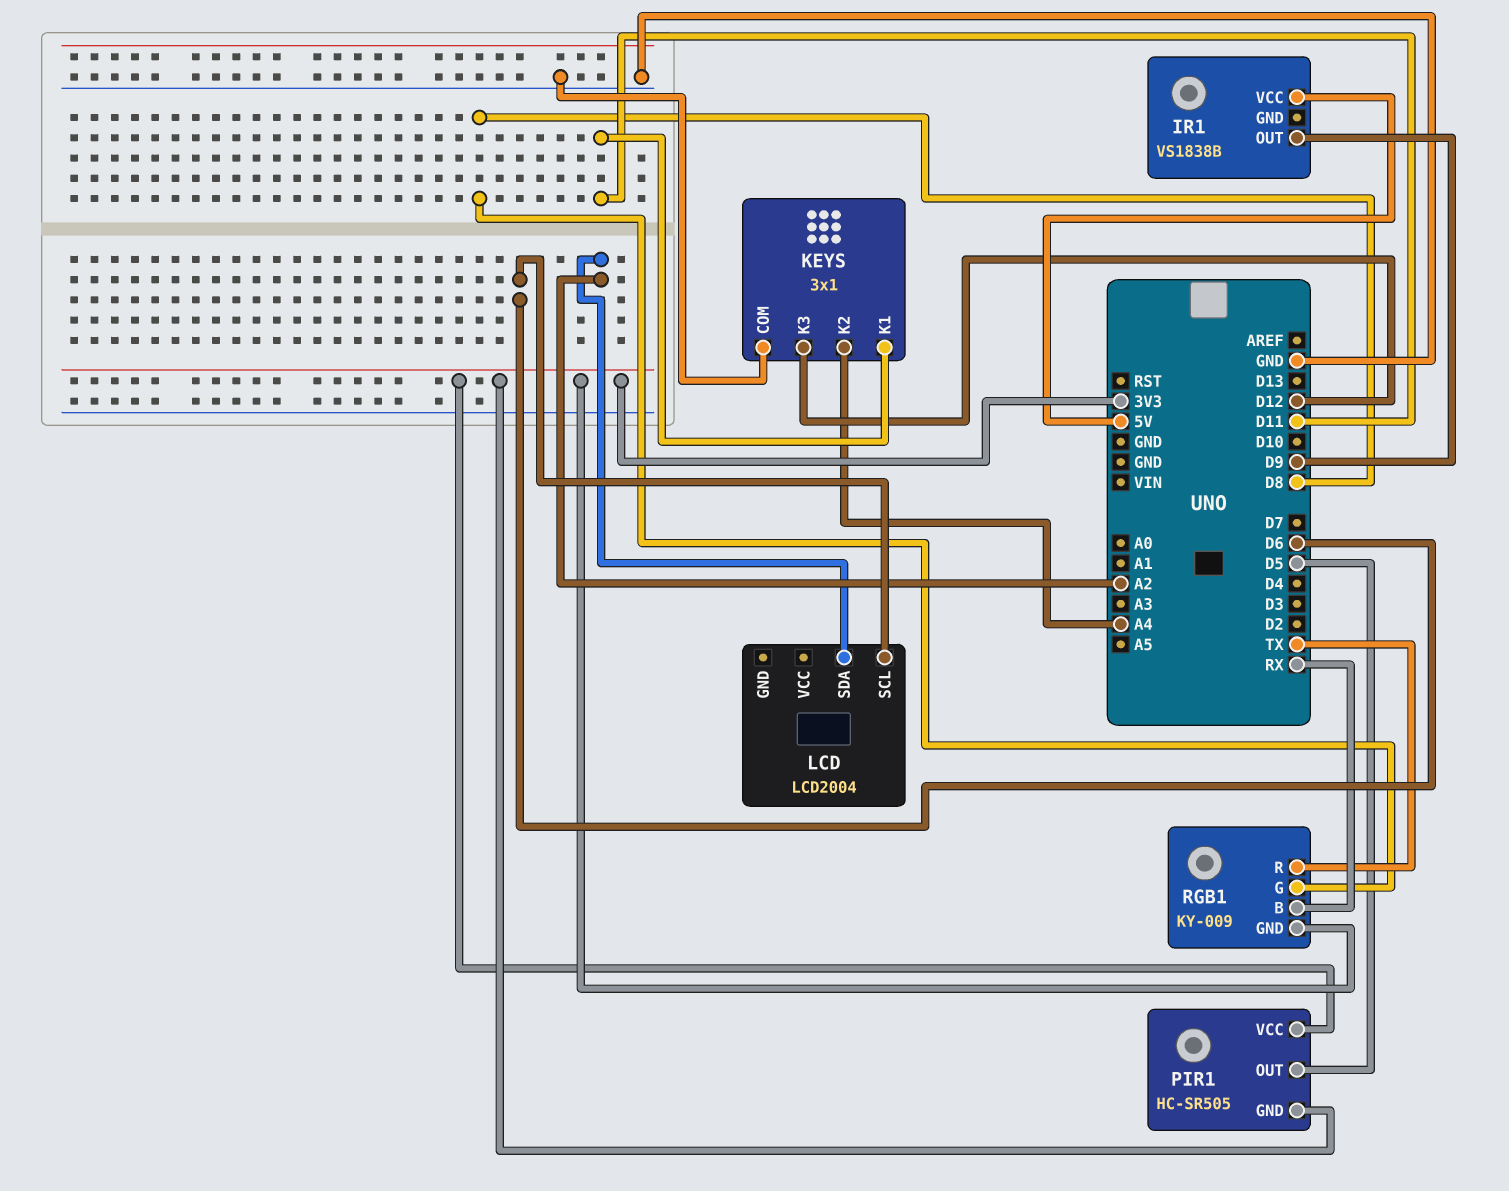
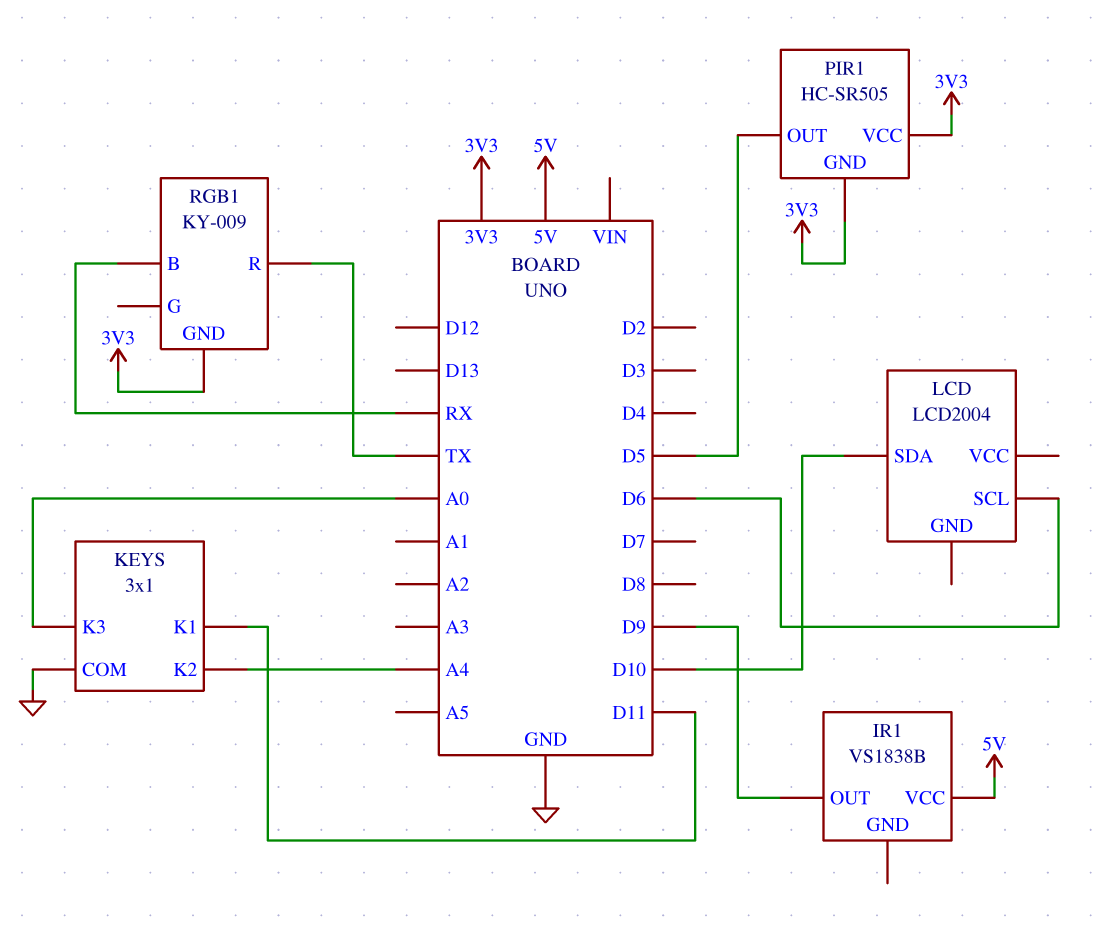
KEYS pin K3: D12 -> A0
LCD pin SDA: A2 -> D10
RGB1 pin G: D8 -> none

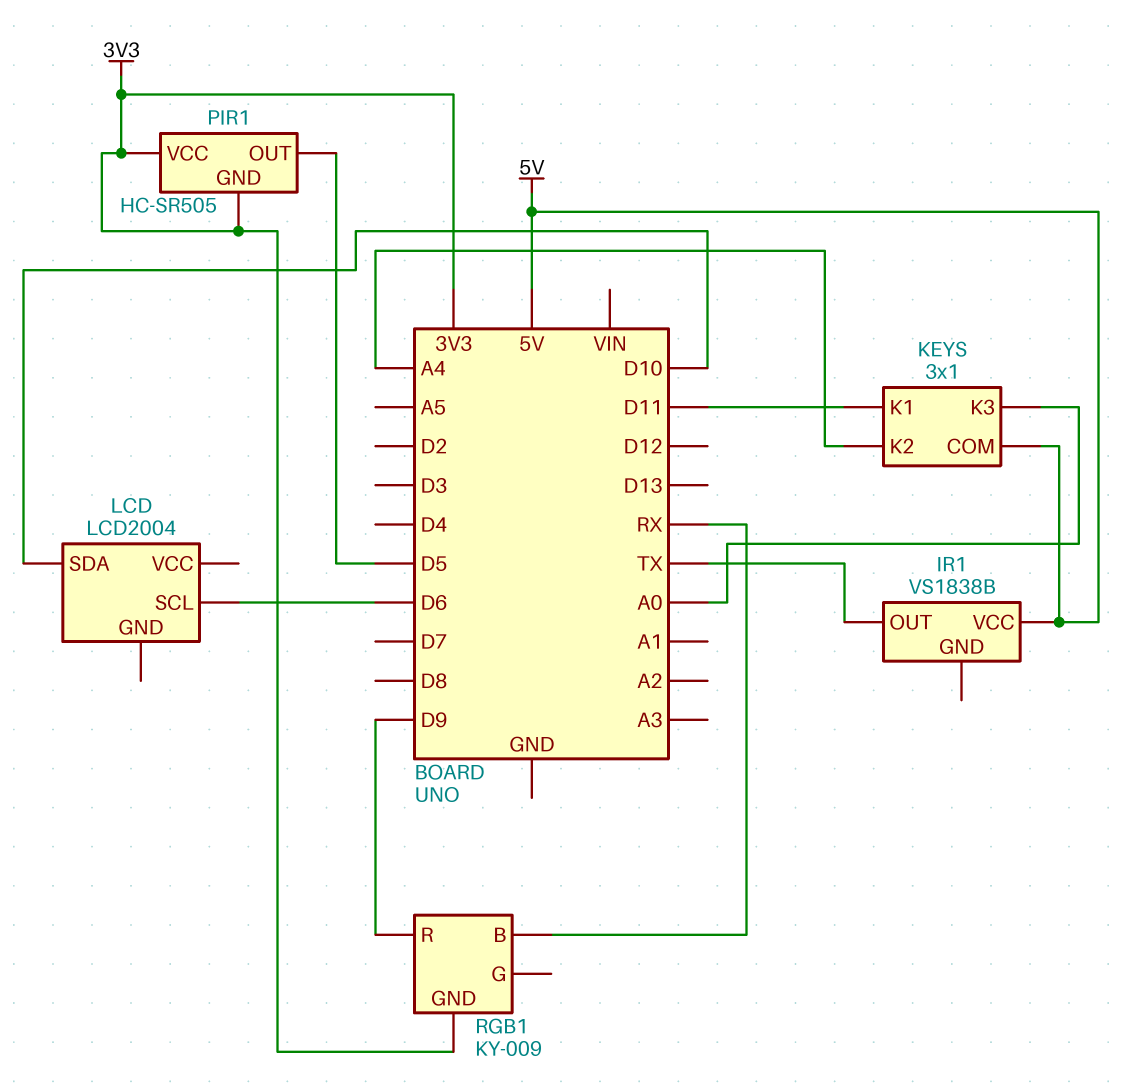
IR1 pin OUT: D9 -> TX
KEYS pin COM: GND -> 5V
RGB1 pin R: TX -> D9

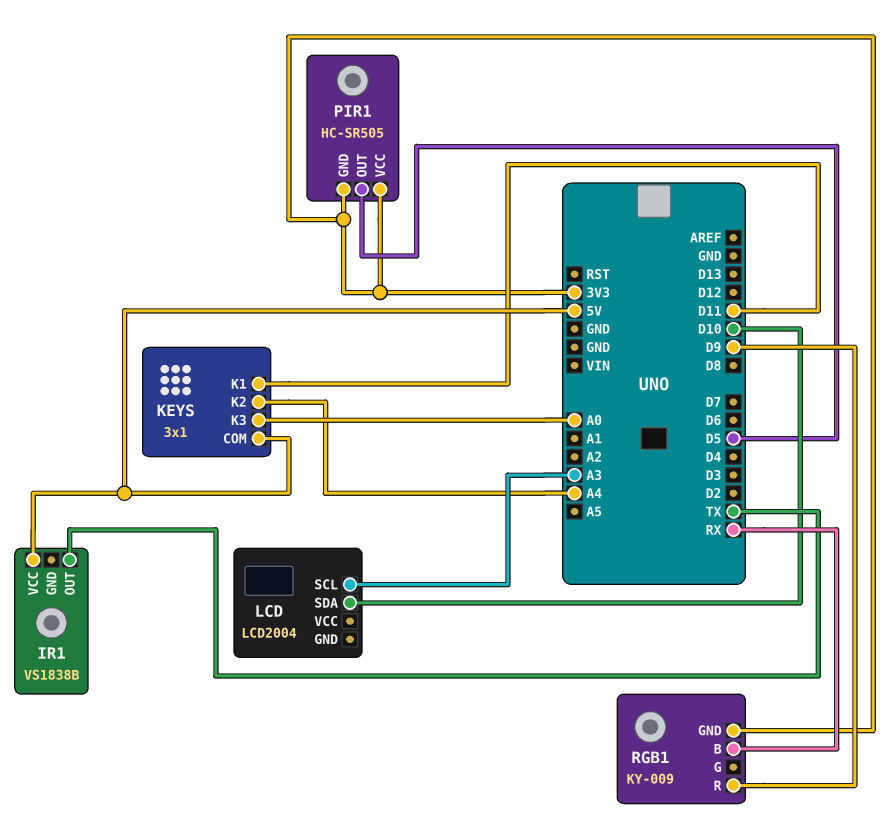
LCD pin SCL: D6 -> A3

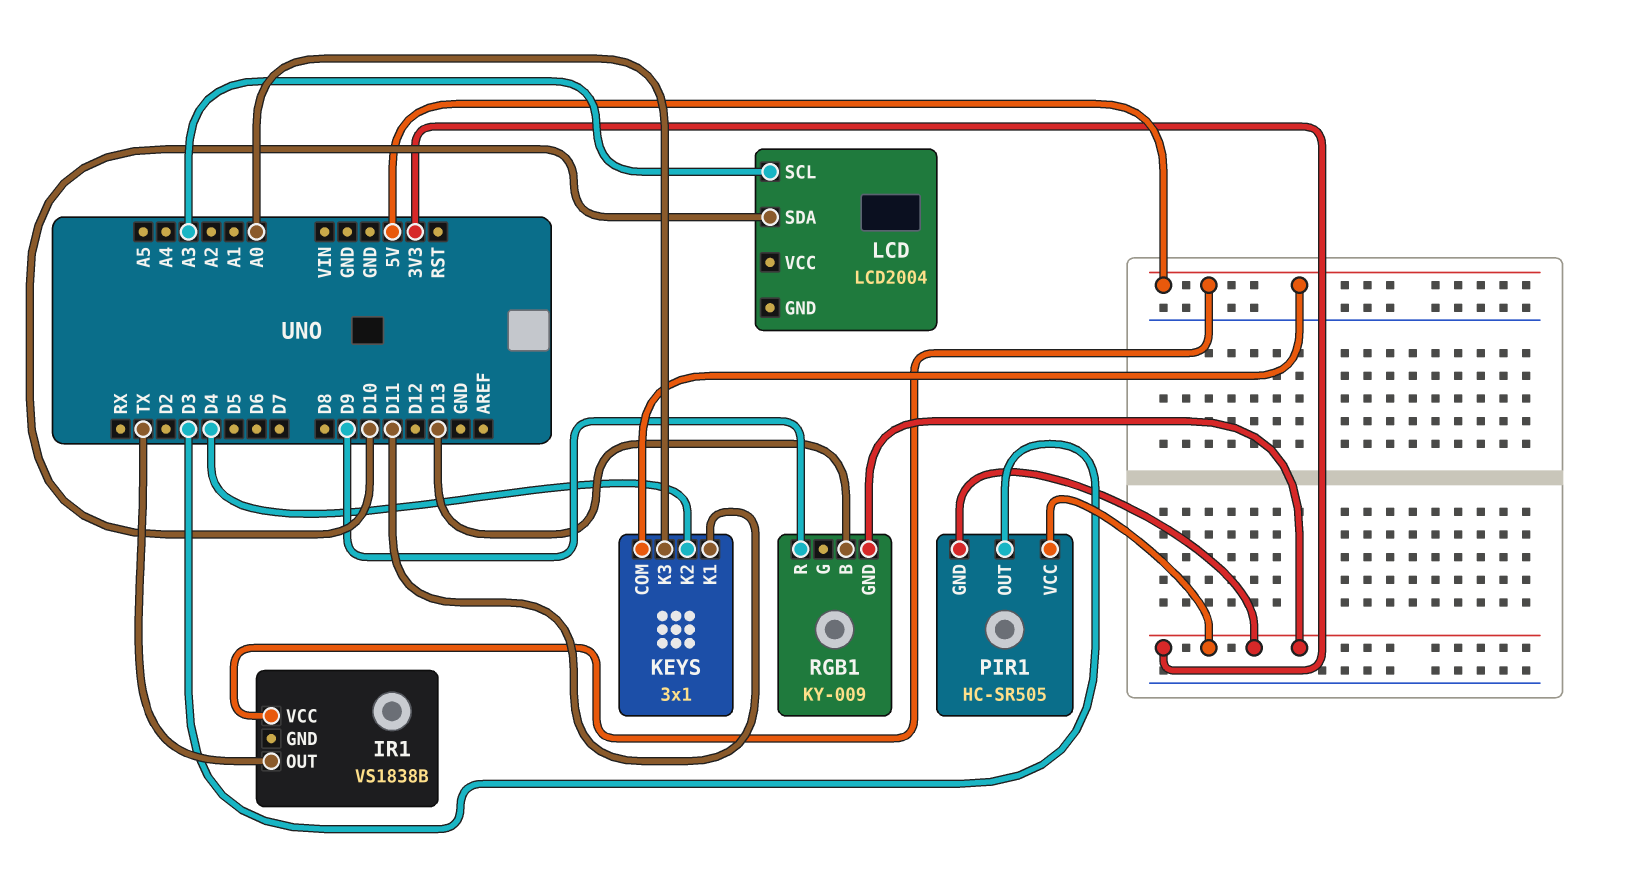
KEYS pin K2: A4 -> D4
PIR1 pin OUT: D5 -> D3
RGB1 pin B: RX -> D13

